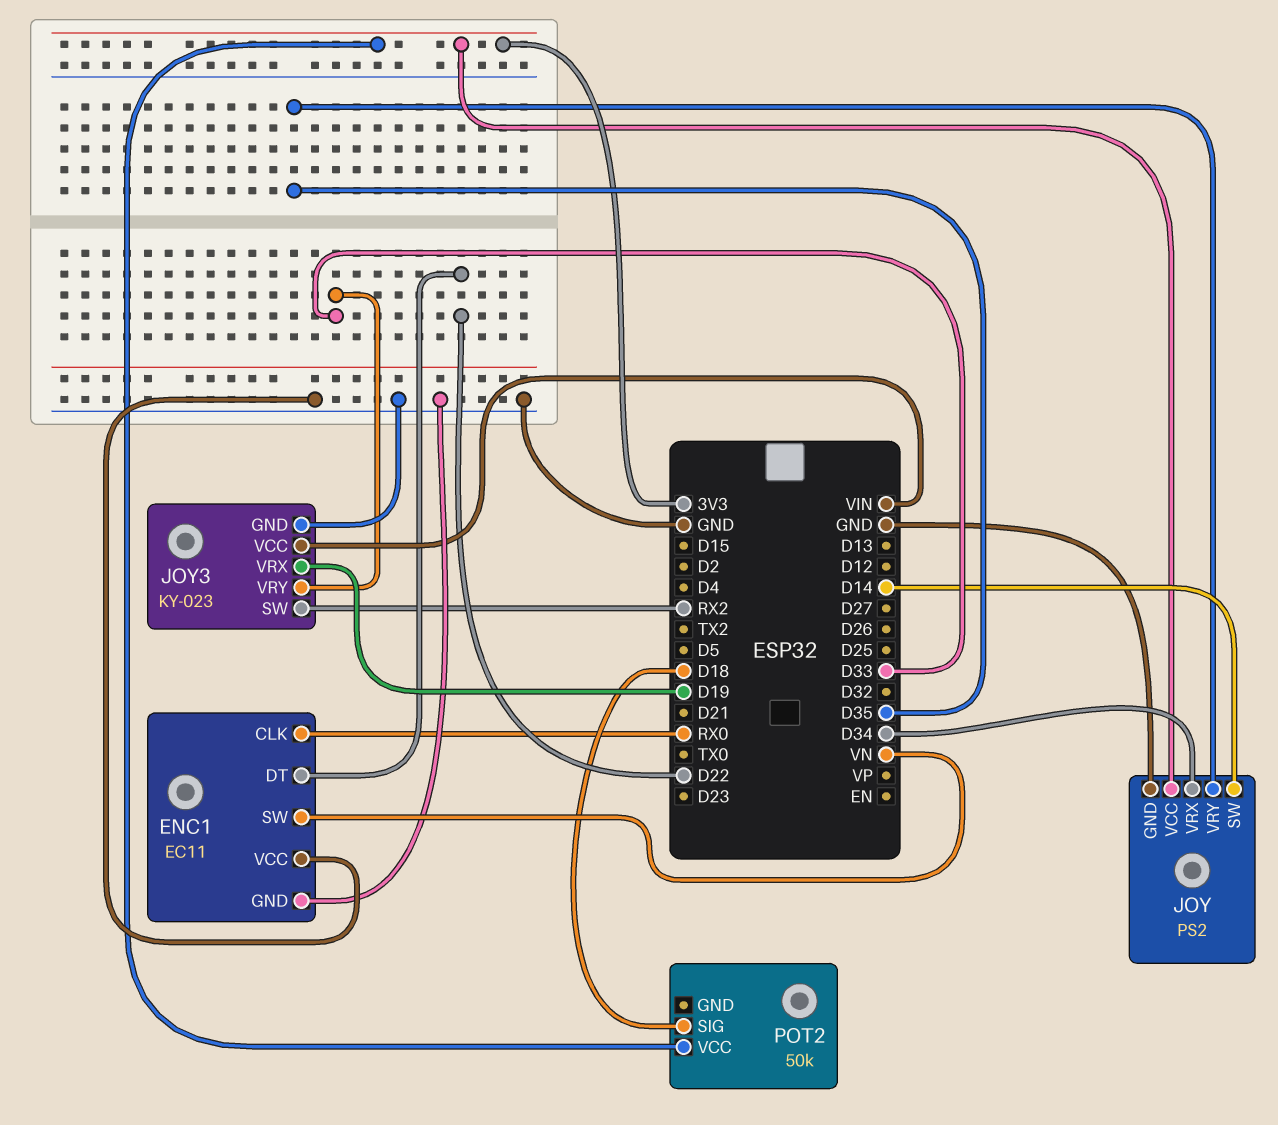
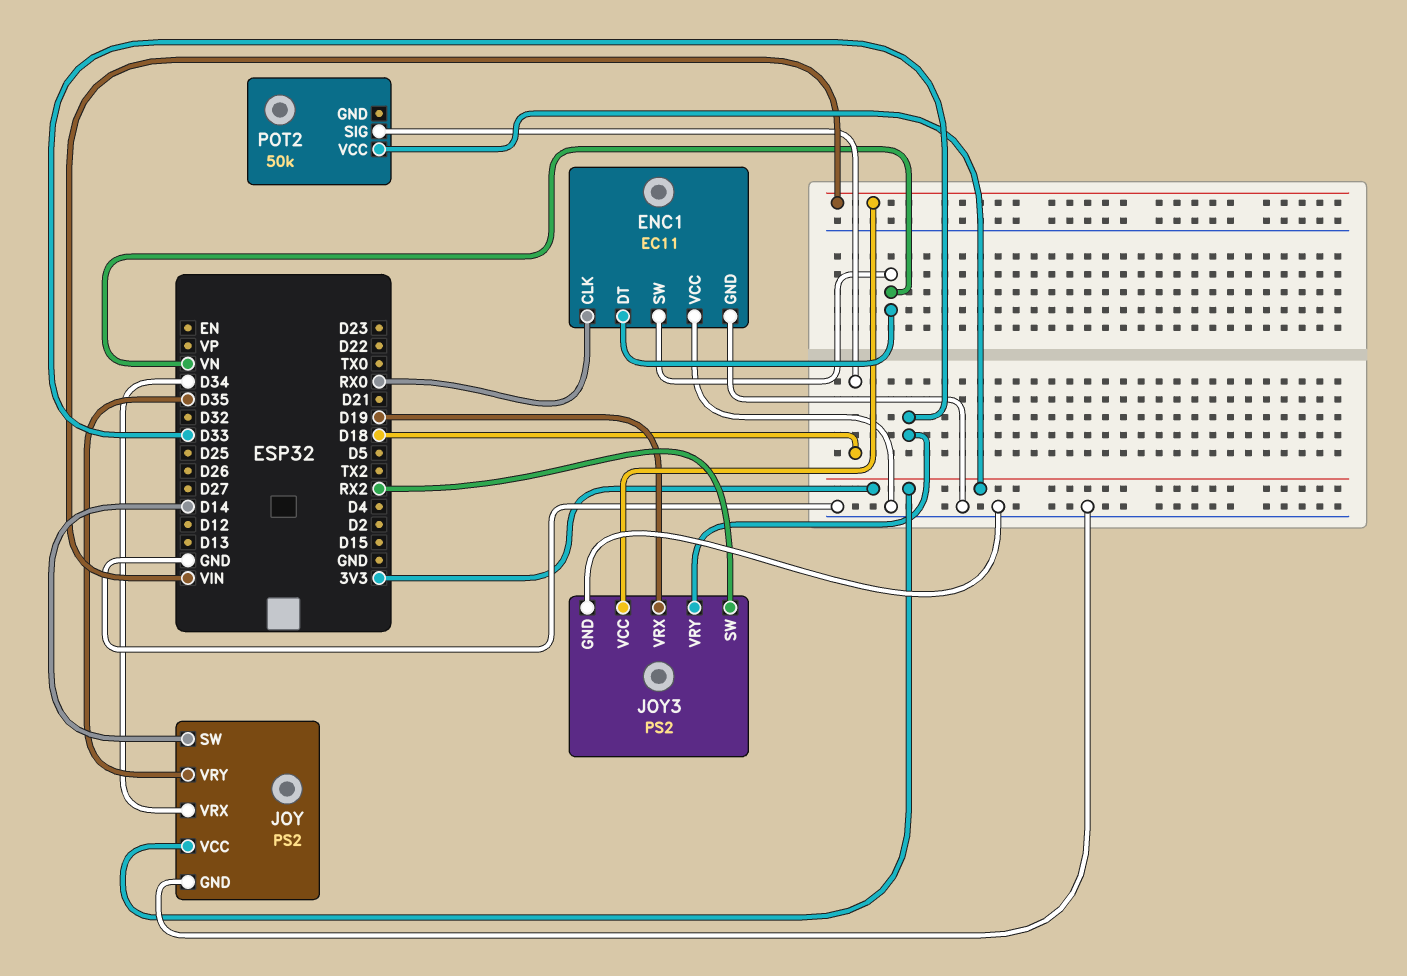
ENC1 pin DT: D22 -> VN
JOY3: KY-023 -> PS2

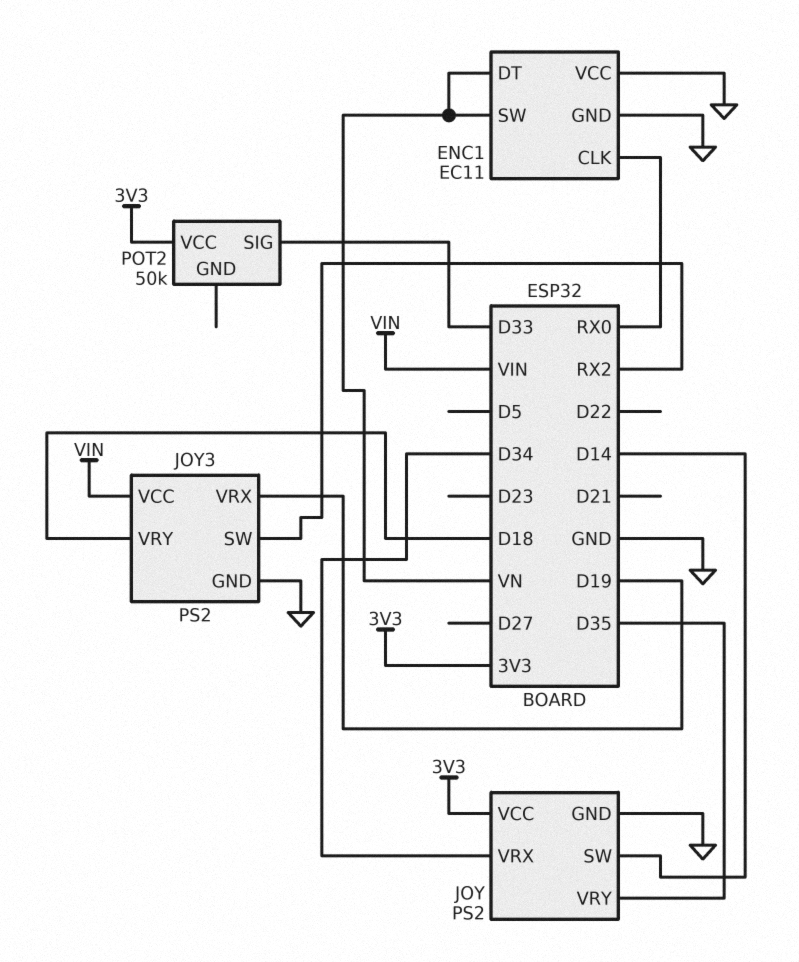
JOY3 pin VRY: D33 -> D18
POT2 pin SIG: D18 -> D33

